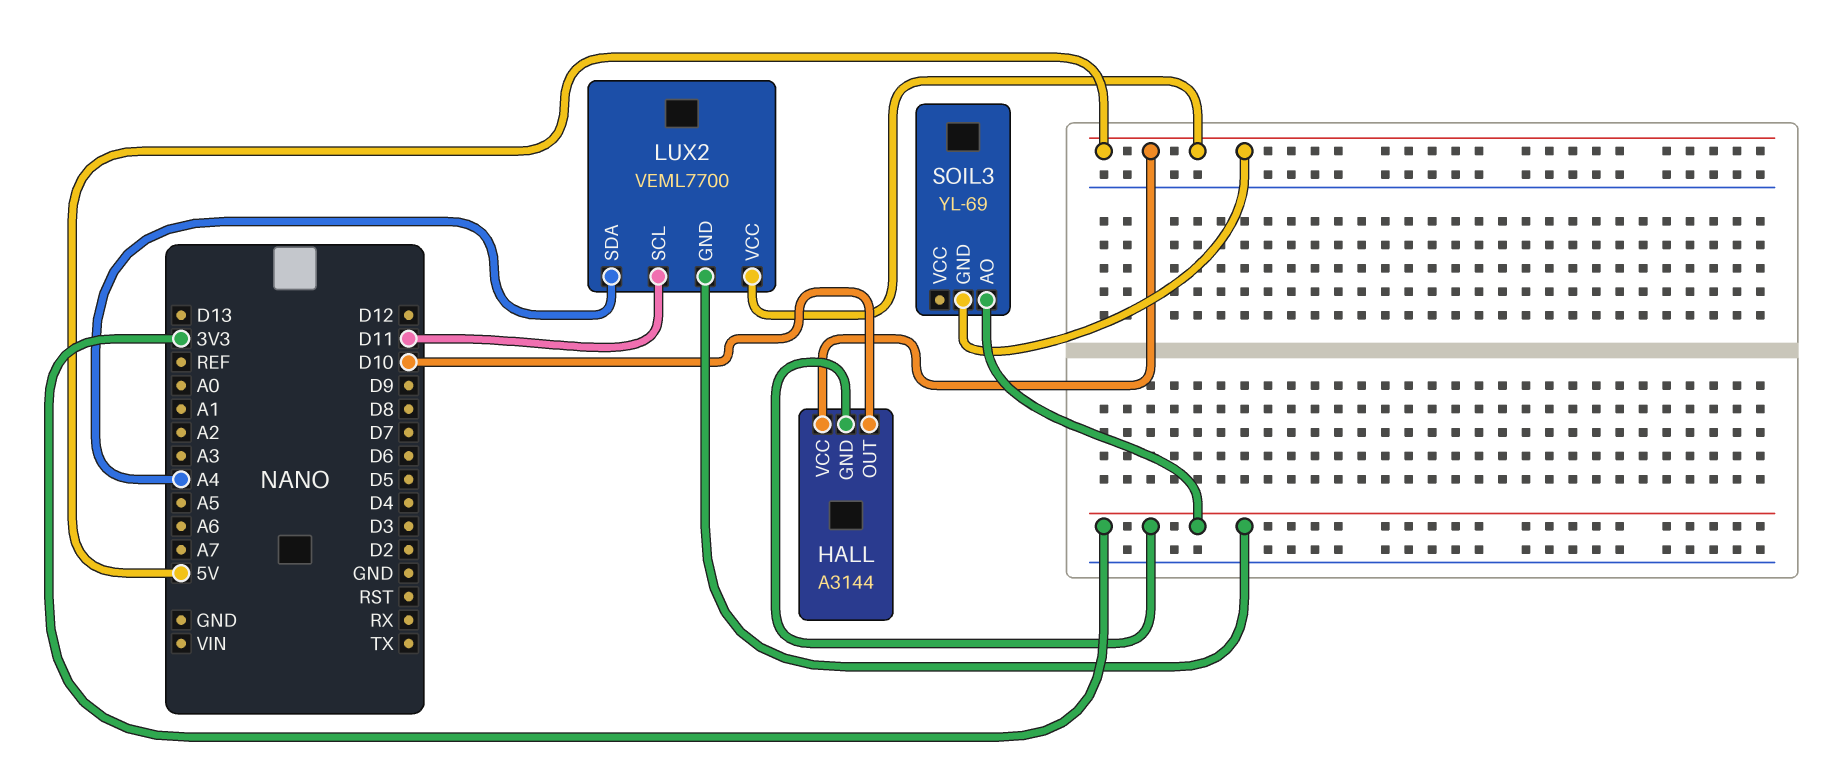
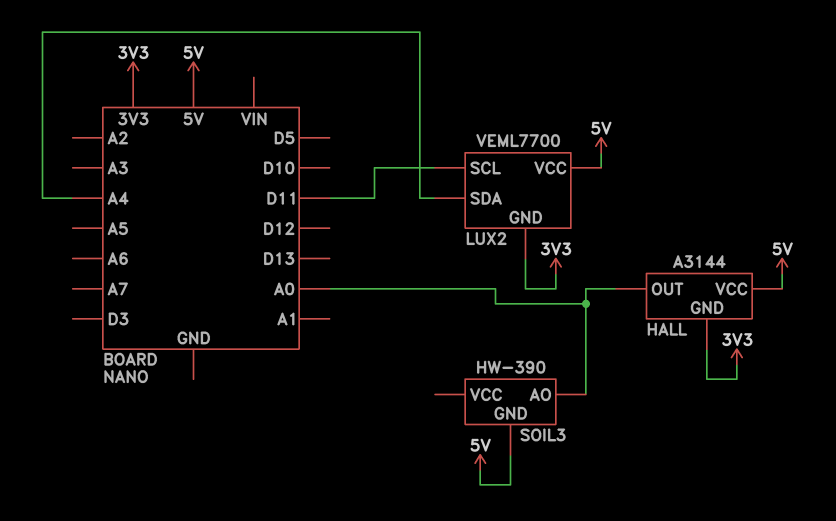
HALL pin OUT: D10 -> A0
SOIL3: YL-69 -> HW-390
SOIL3 pin AO: 3V3 -> A0

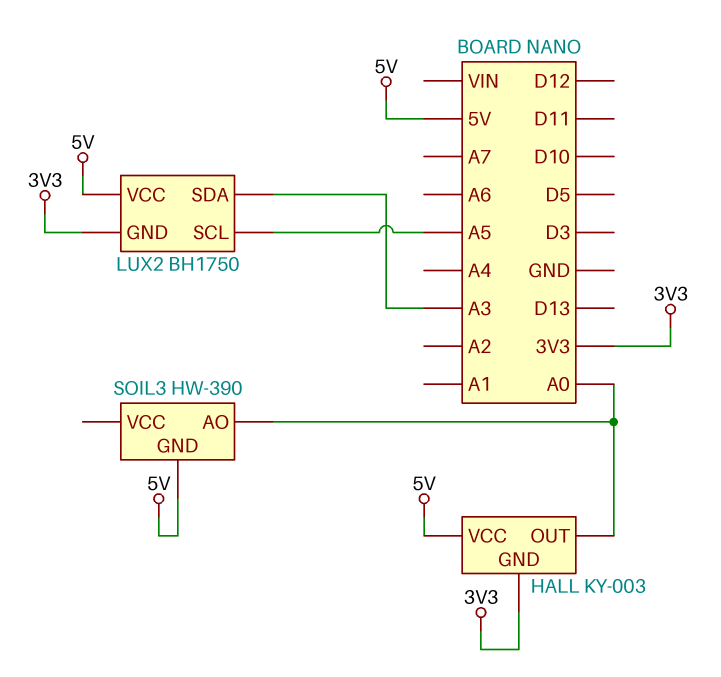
HALL: A3144 -> KY-003
LUX2: VEML7700 -> BH1750
LUX2 pin SCL: D11 -> A5
LUX2 pin SDA: A4 -> A3

